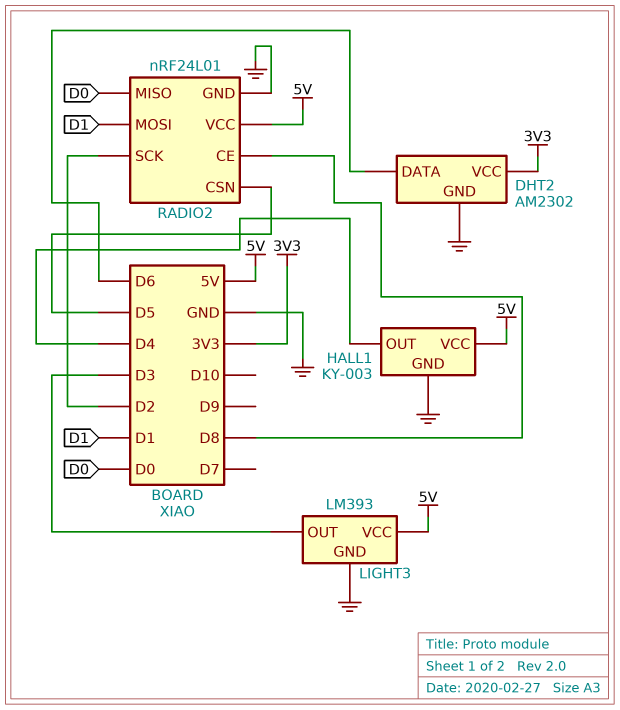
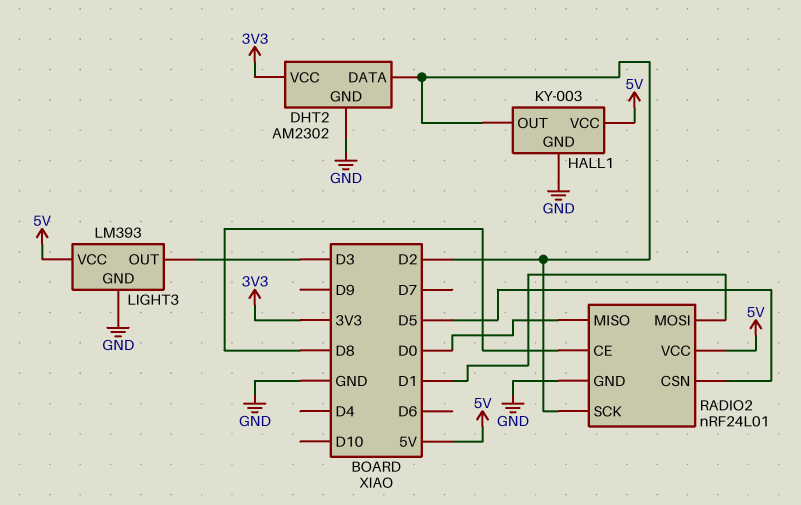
DHT2 pin DATA: D6 -> D2
HALL1 pin OUT: D4 -> D2

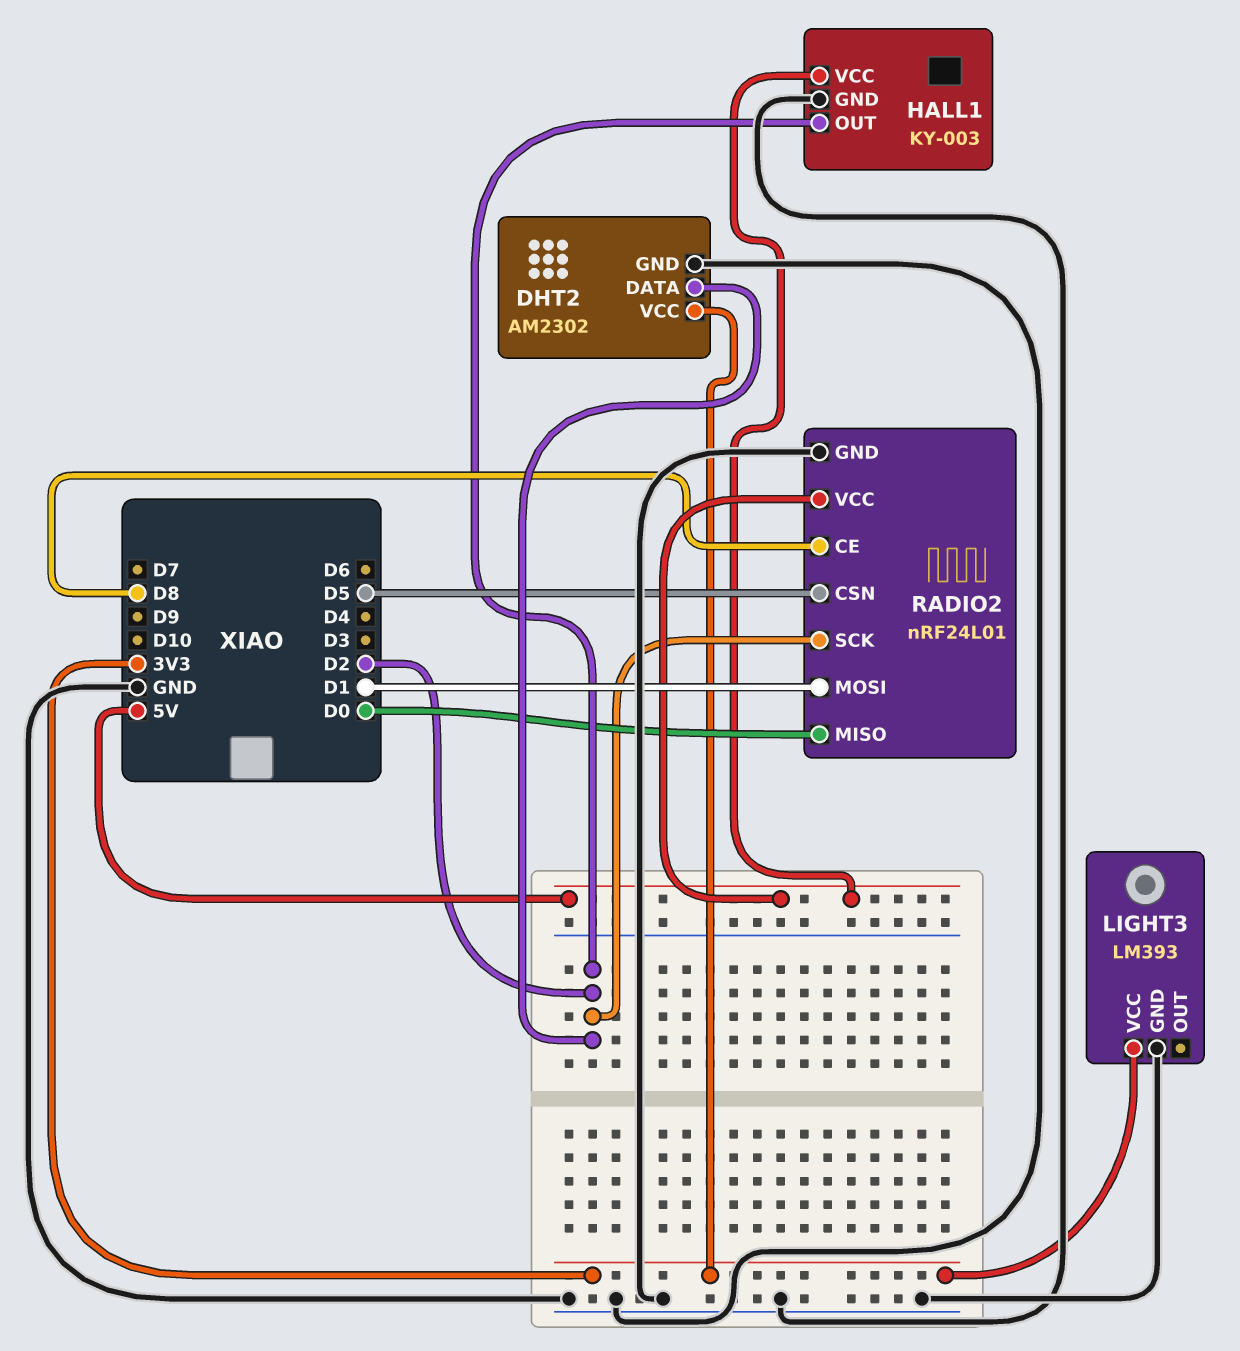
LIGHT3 pin OUT: D3 -> none
LIGHT3 pin VCC: 5V -> 3V3

